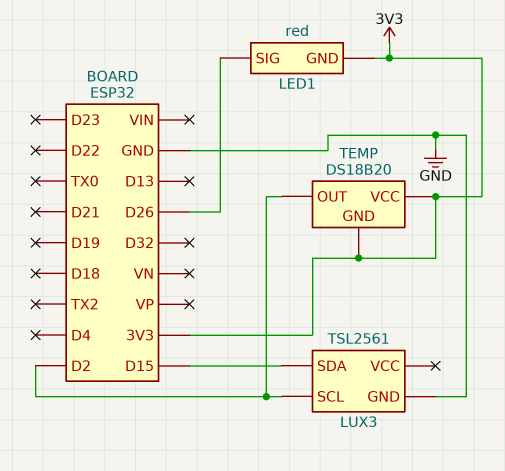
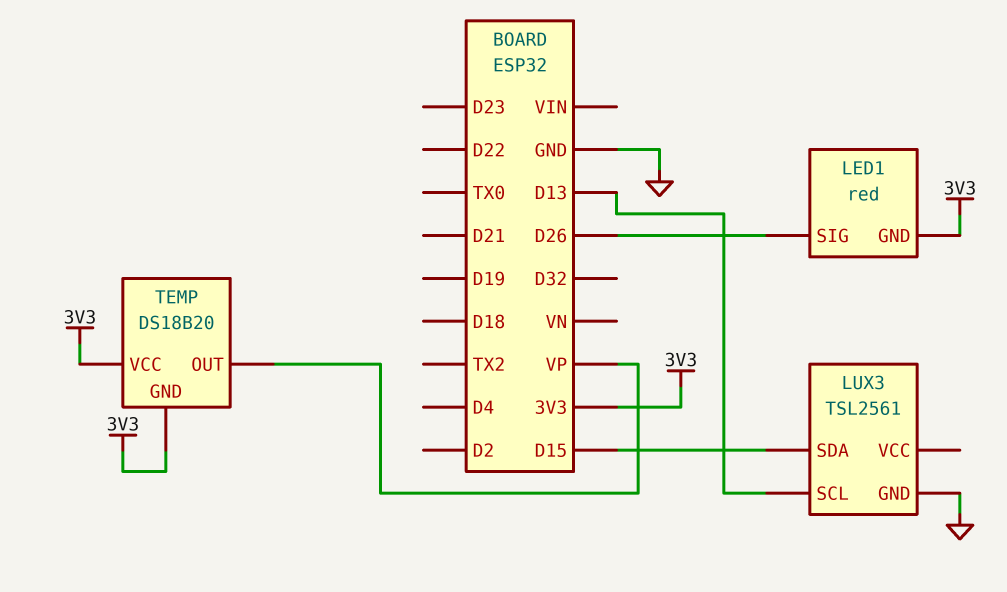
LUX3 pin SCL: D2 -> D13
TEMP pin OUT: D2 -> VP

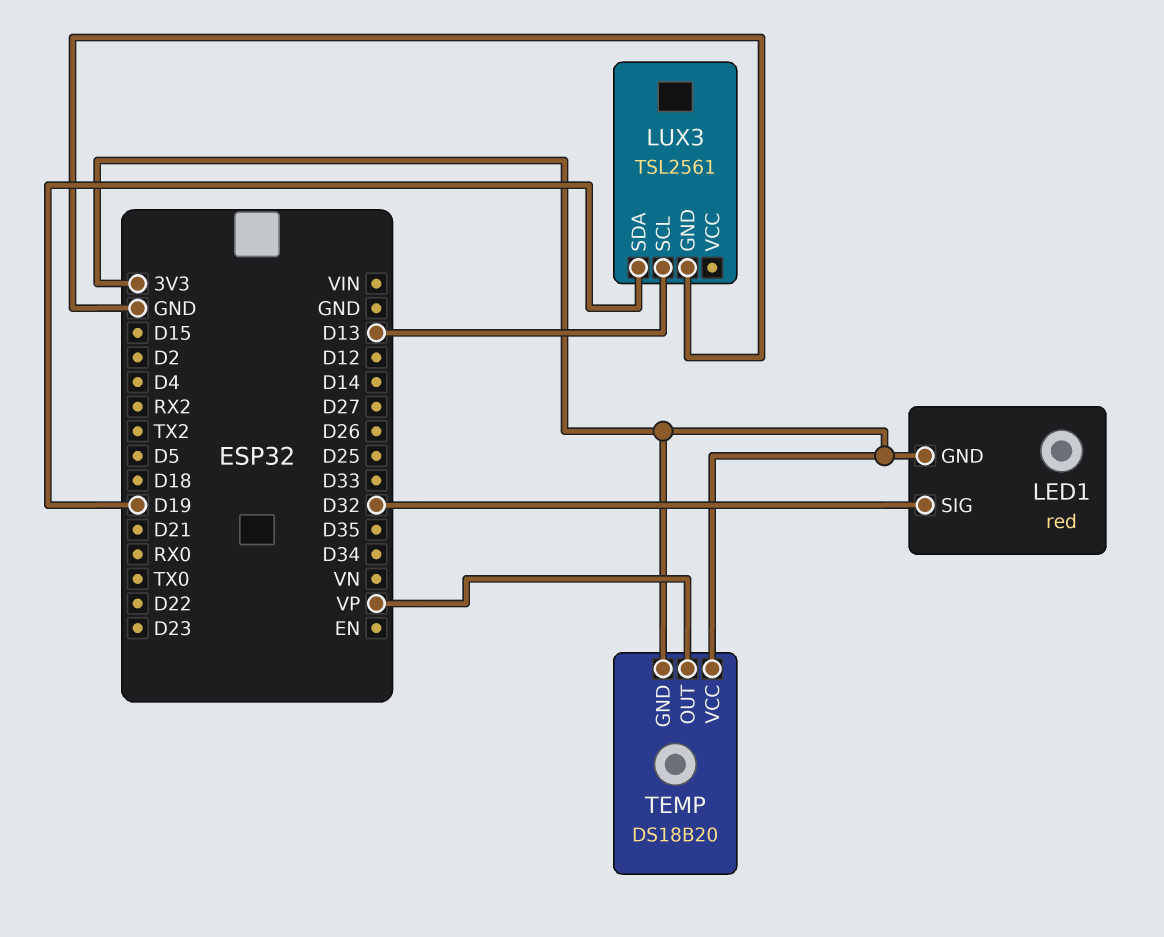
LED1 pin SIG: D26 -> D32
LUX3 pin SDA: D15 -> D19

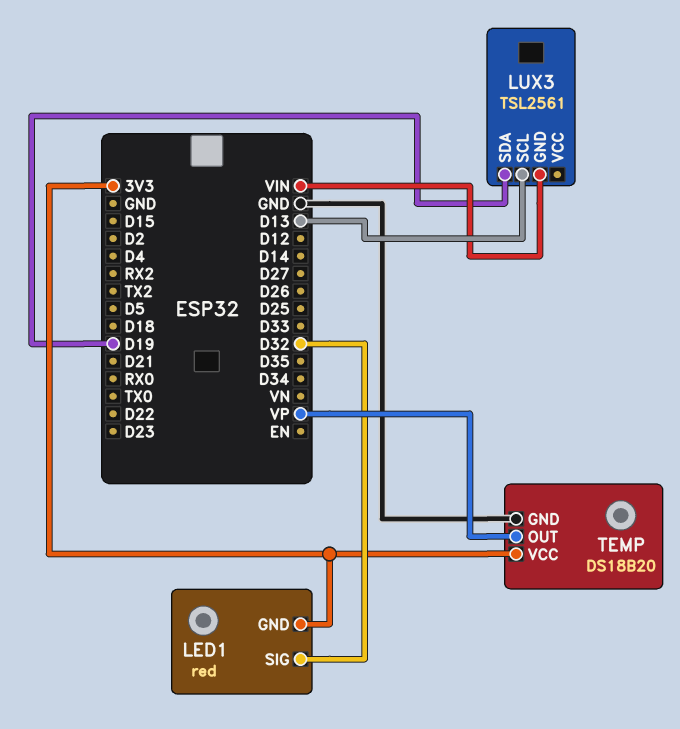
LUX3 pin GND: GND -> VIN
TEMP pin GND: 3V3 -> GND

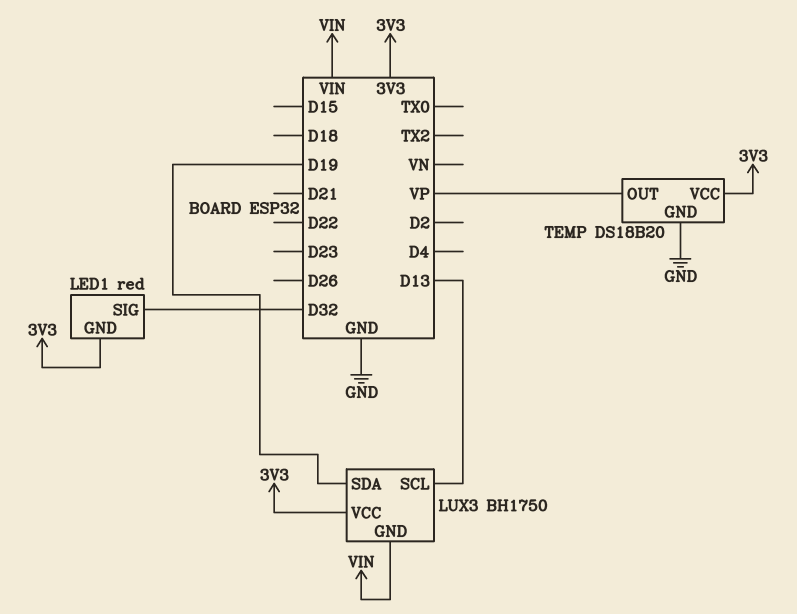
LUX3: TSL2561 -> BH1750
LUX3 pin VCC: none -> 3V3

